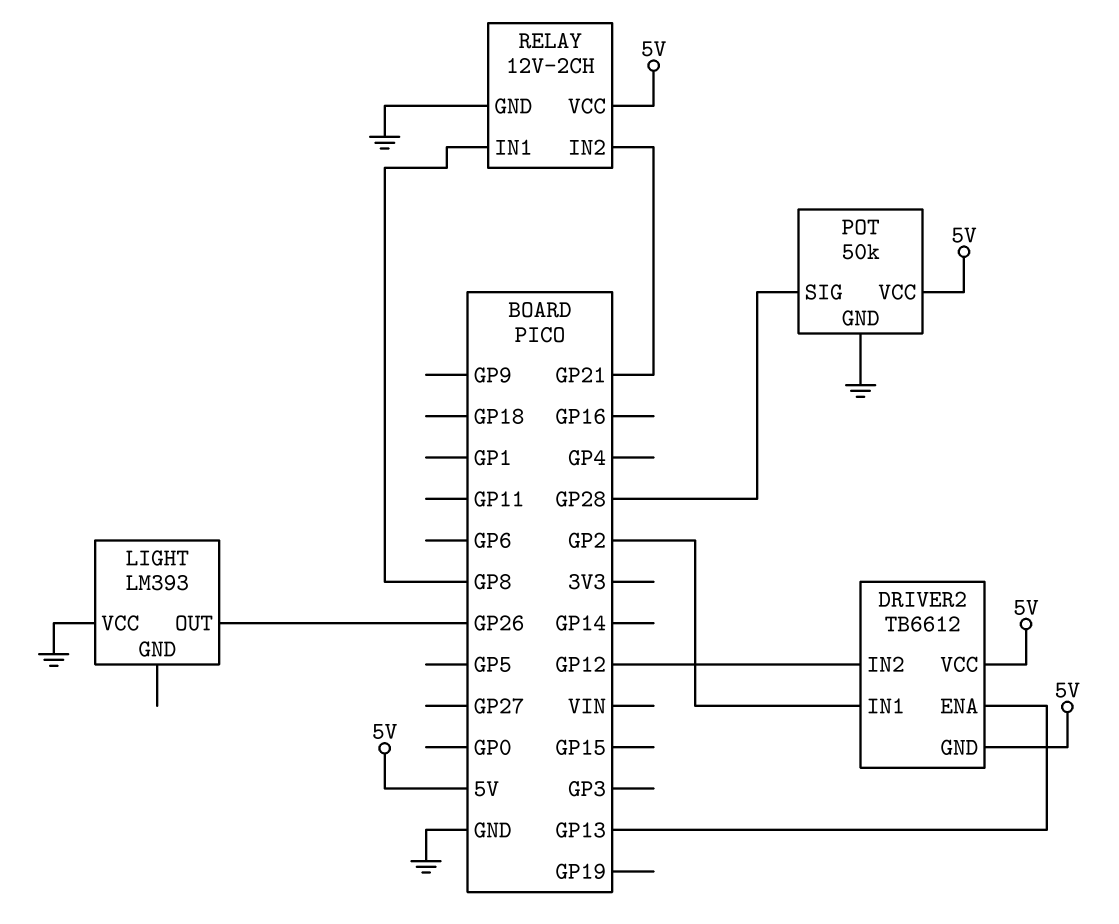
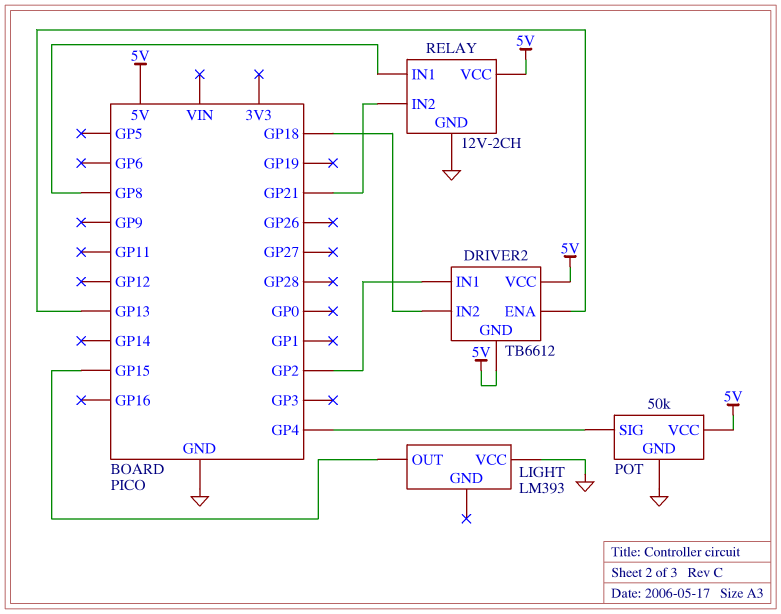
DRIVER2 pin IN2: GP12 -> GP18
LIGHT pin OUT: GP26 -> GP15
POT pin SIG: GP28 -> GP4

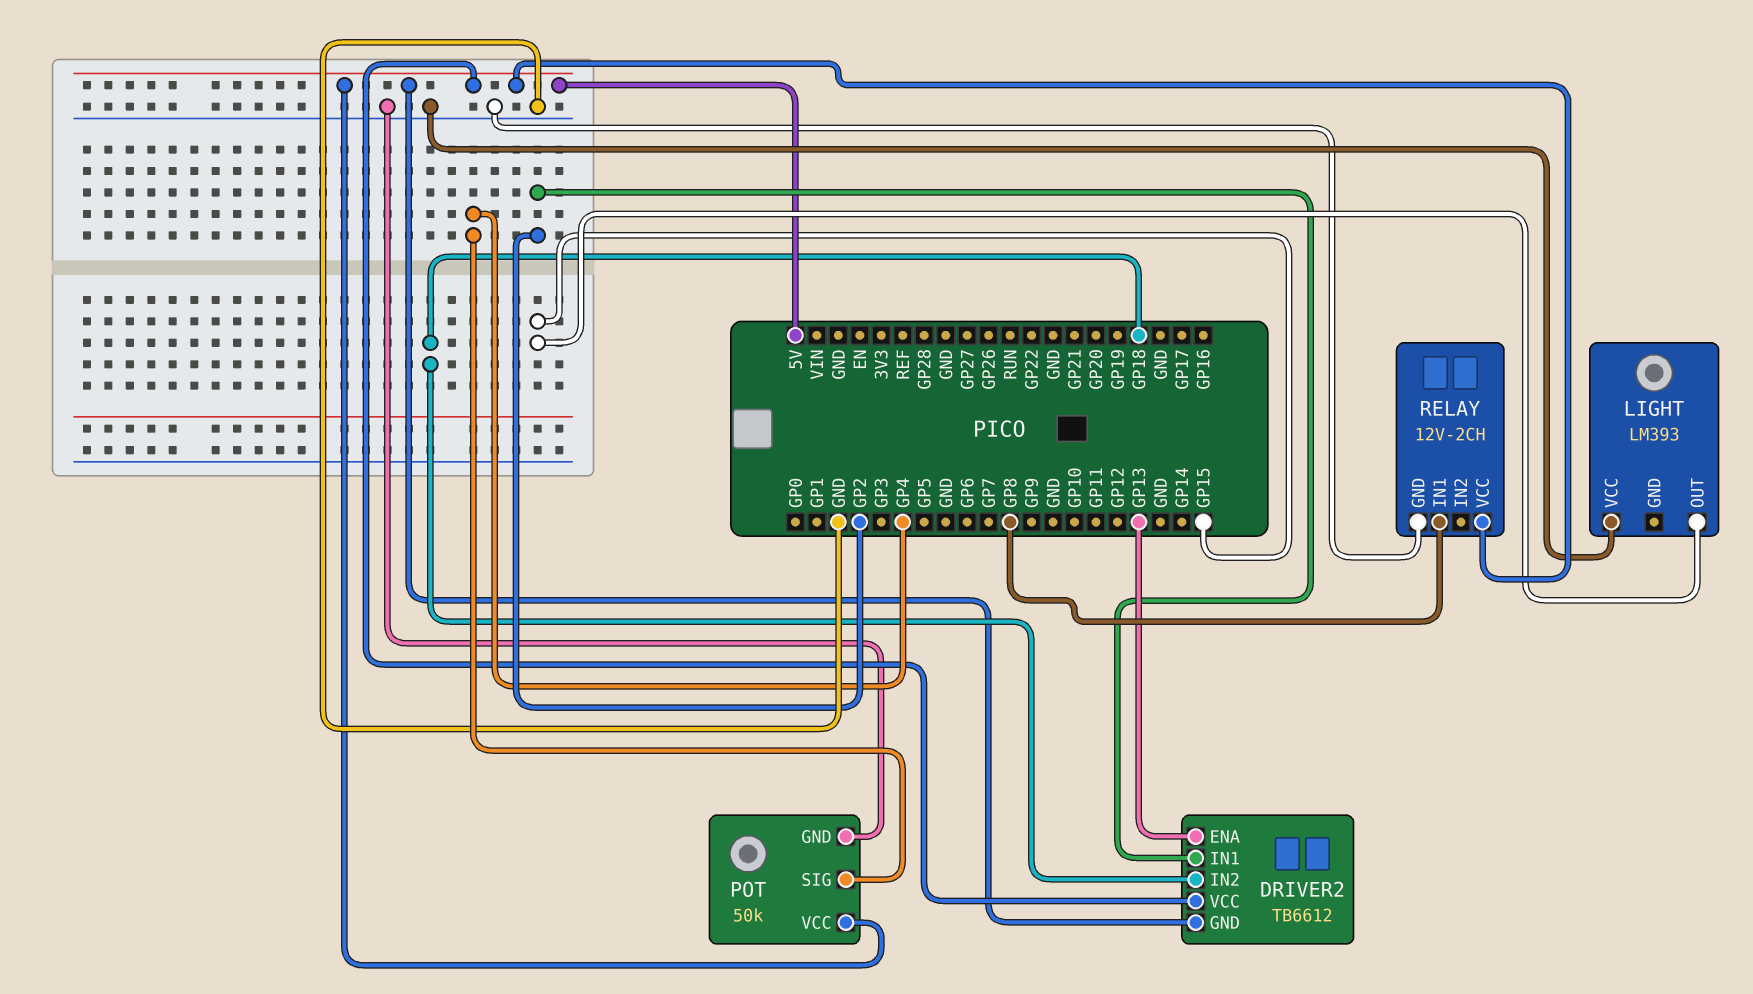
RELAY pin IN2: GP21 -> none

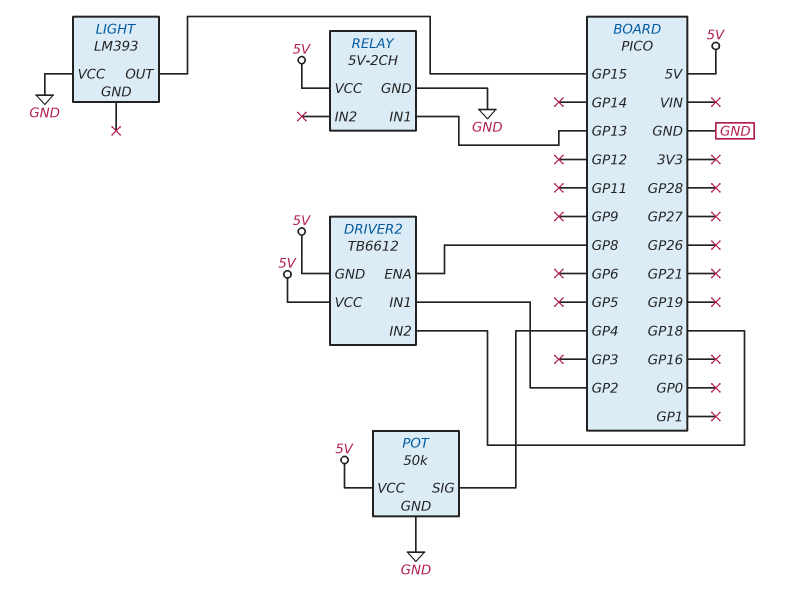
DRIVER2 pin ENA: GP13 -> GP8
RELAY: 12V-2CH -> 5V-2CH
RELAY pin IN1: GP8 -> GP13

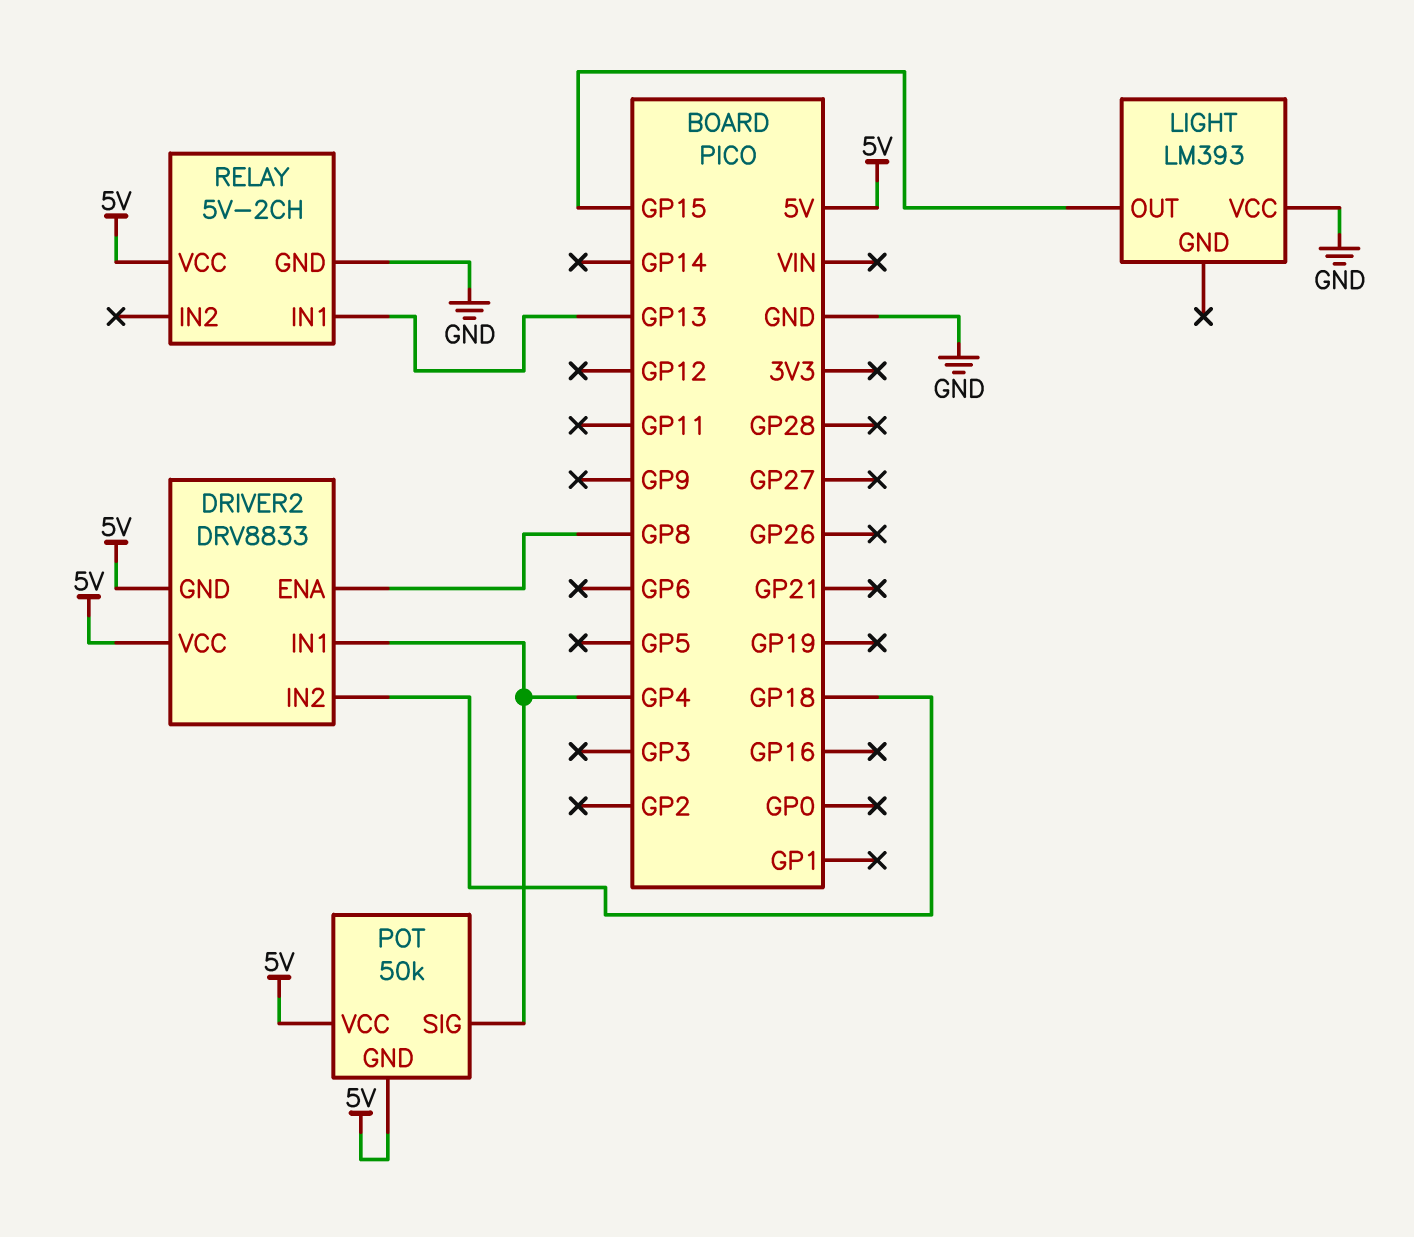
DRIVER2: TB6612 -> DRV8833
DRIVER2 pin IN1: GP2 -> GP4
POT pin GND: GND -> 5V

